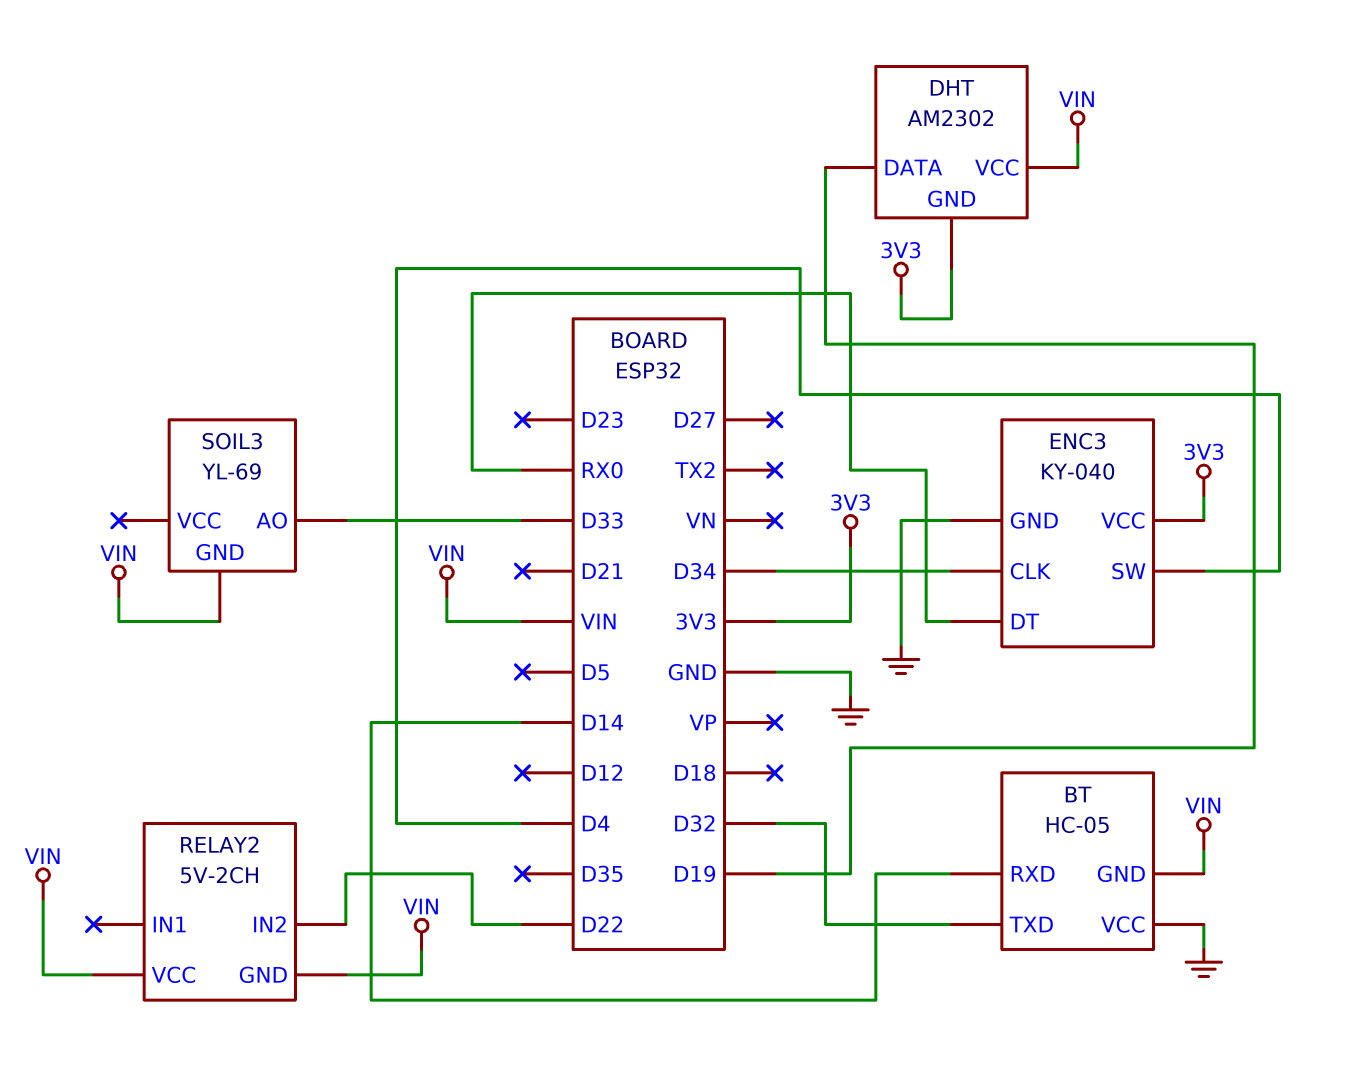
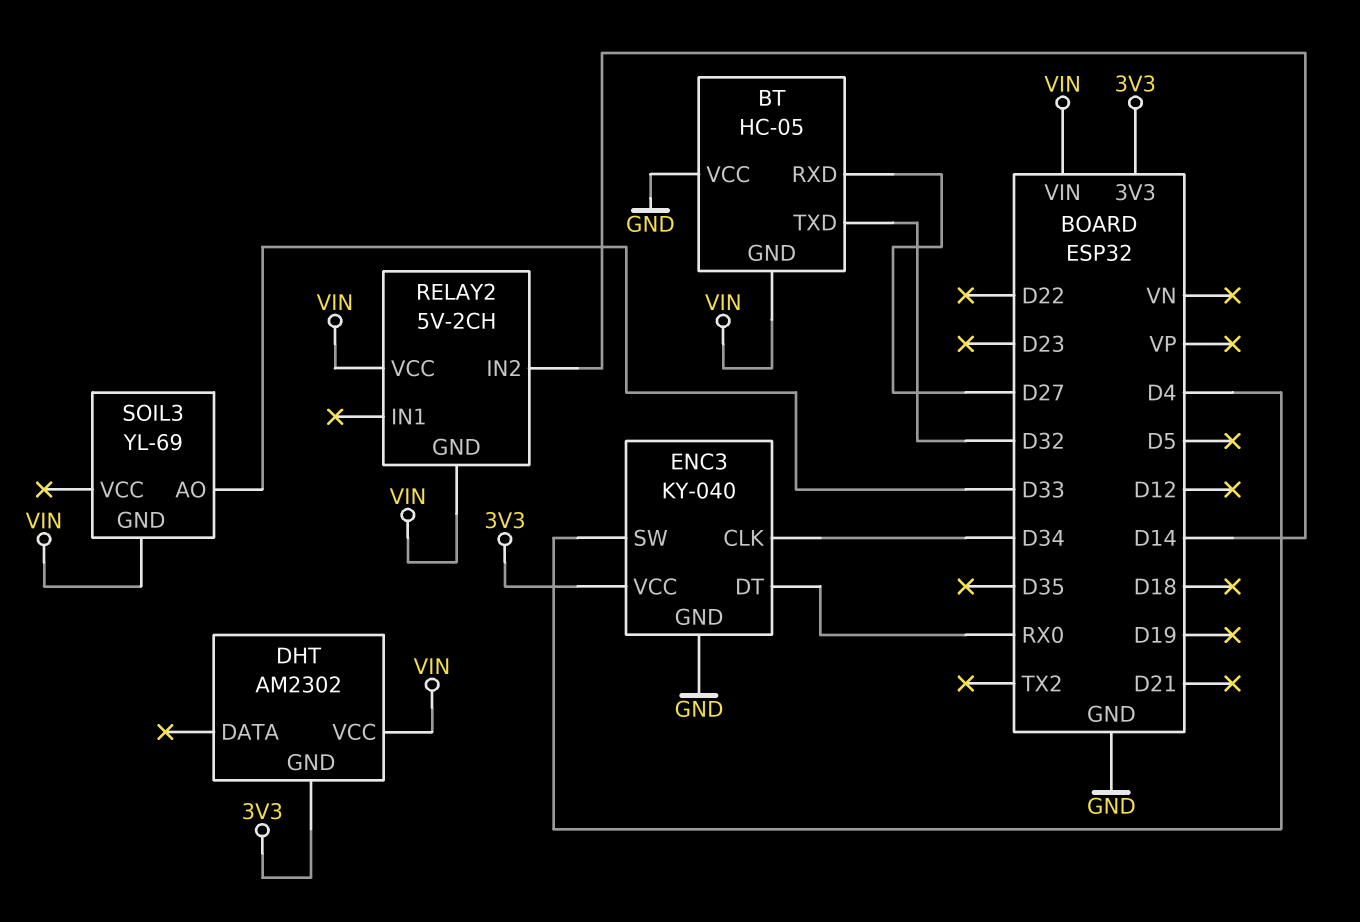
BT pin RXD: D14 -> D27
DHT pin DATA: D19 -> none
RELAY2 pin IN2: D22 -> D14

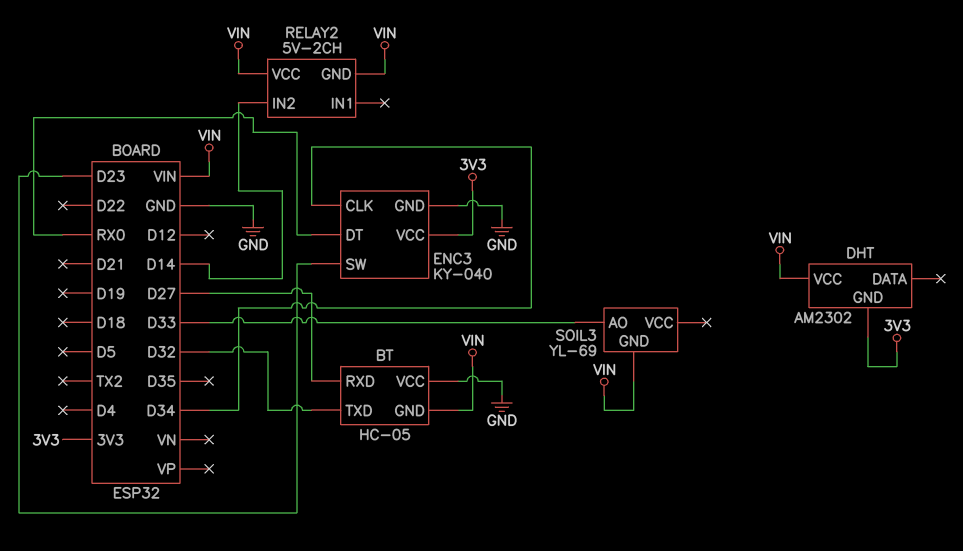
ENC3 pin SW: D4 -> D23

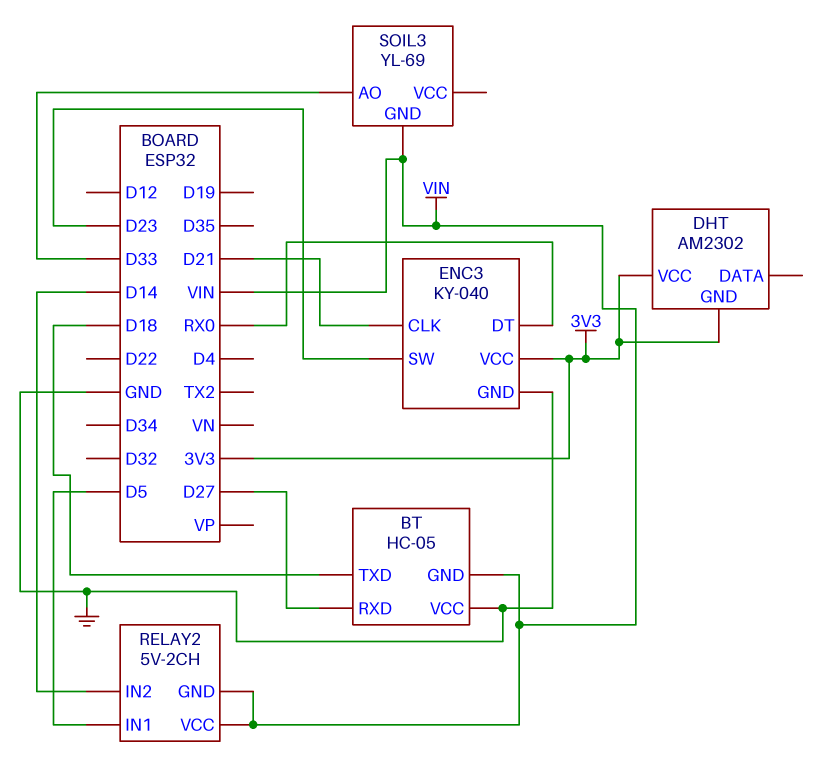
BT pin TXD: D32 -> D18
DHT pin VCC: VIN -> 3V3
ENC3 pin CLK: D34 -> D21
RELAY2 pin IN1: none -> D5

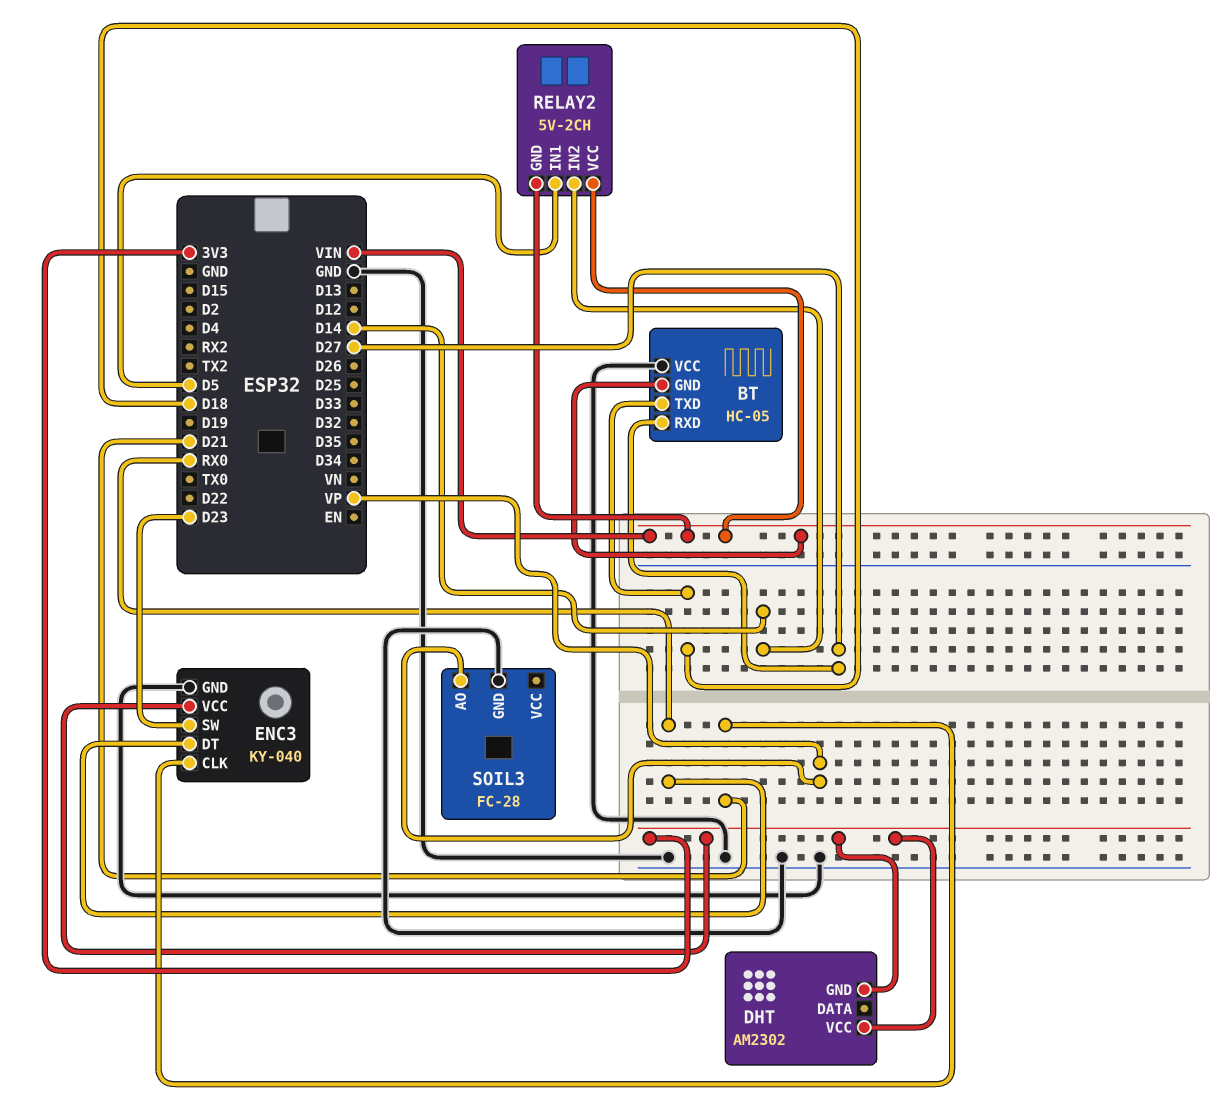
SOIL3: YL-69 -> FC-28
SOIL3 pin AO: D33 -> VP
SOIL3 pin GND: VIN -> GND

